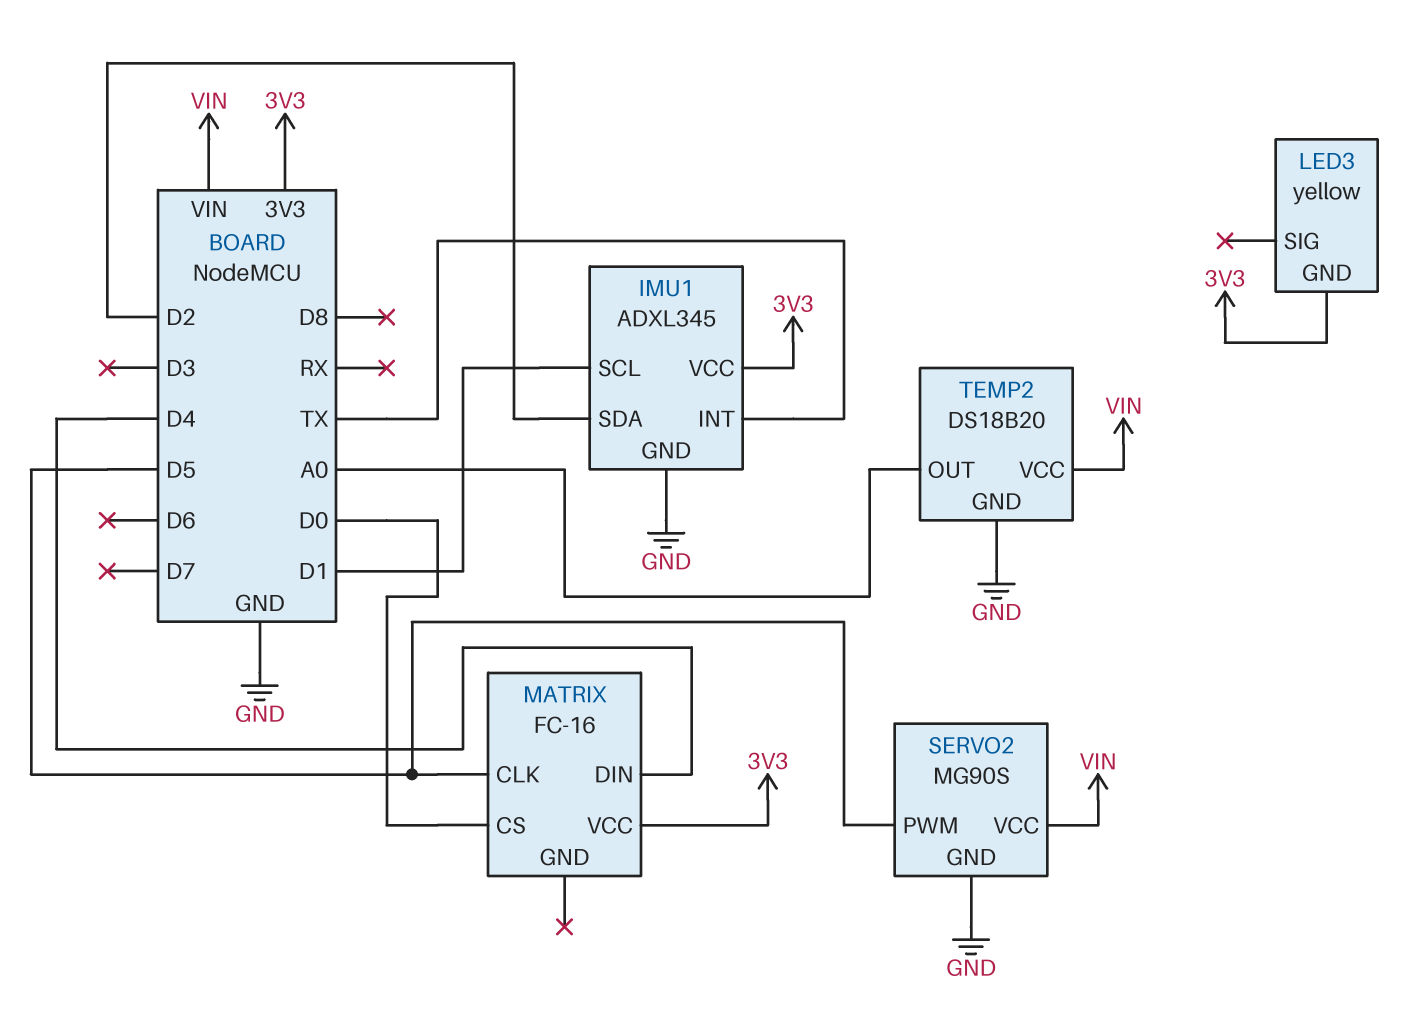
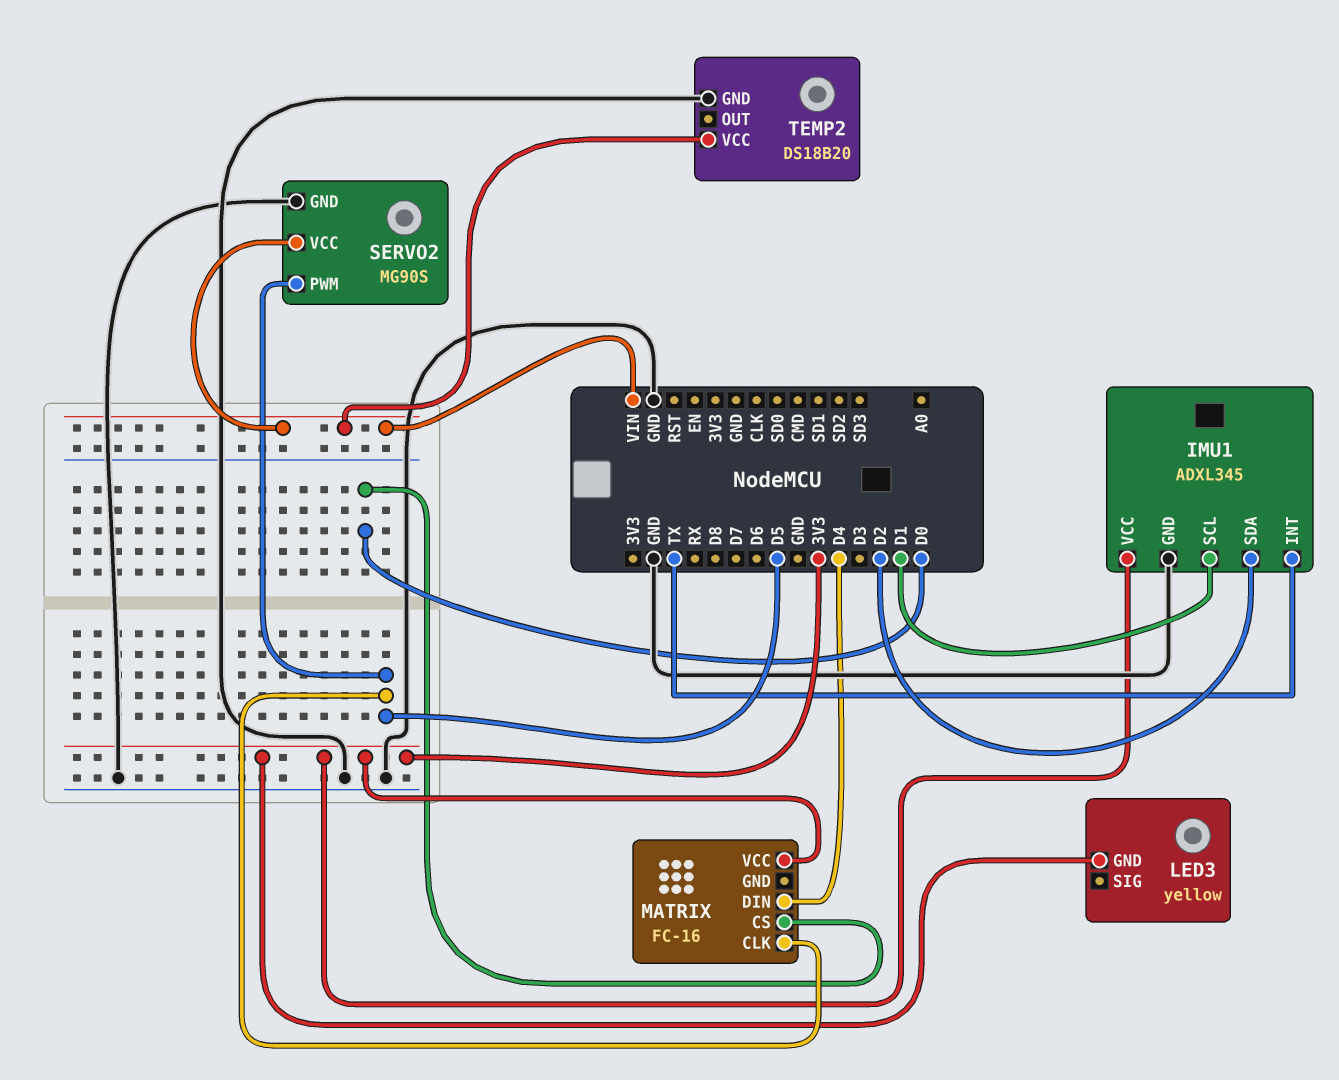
TEMP2 pin OUT: A0 -> none

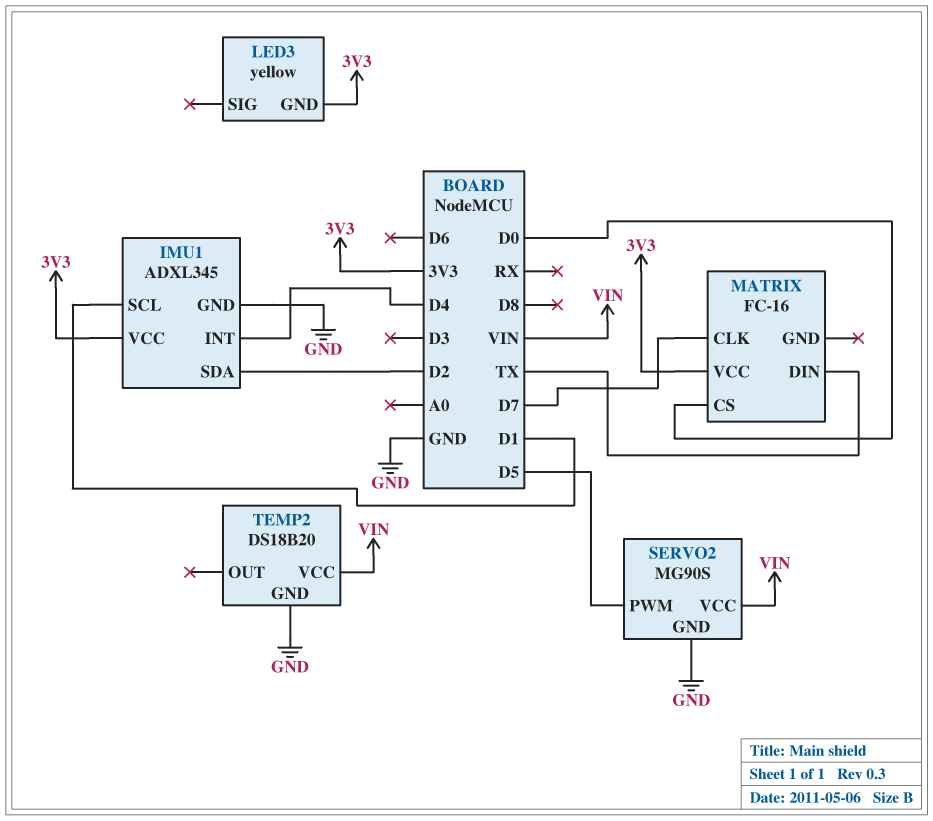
IMU1 pin INT: TX -> D4
MATRIX pin CLK: D5 -> D7
MATRIX pin DIN: D4 -> TX

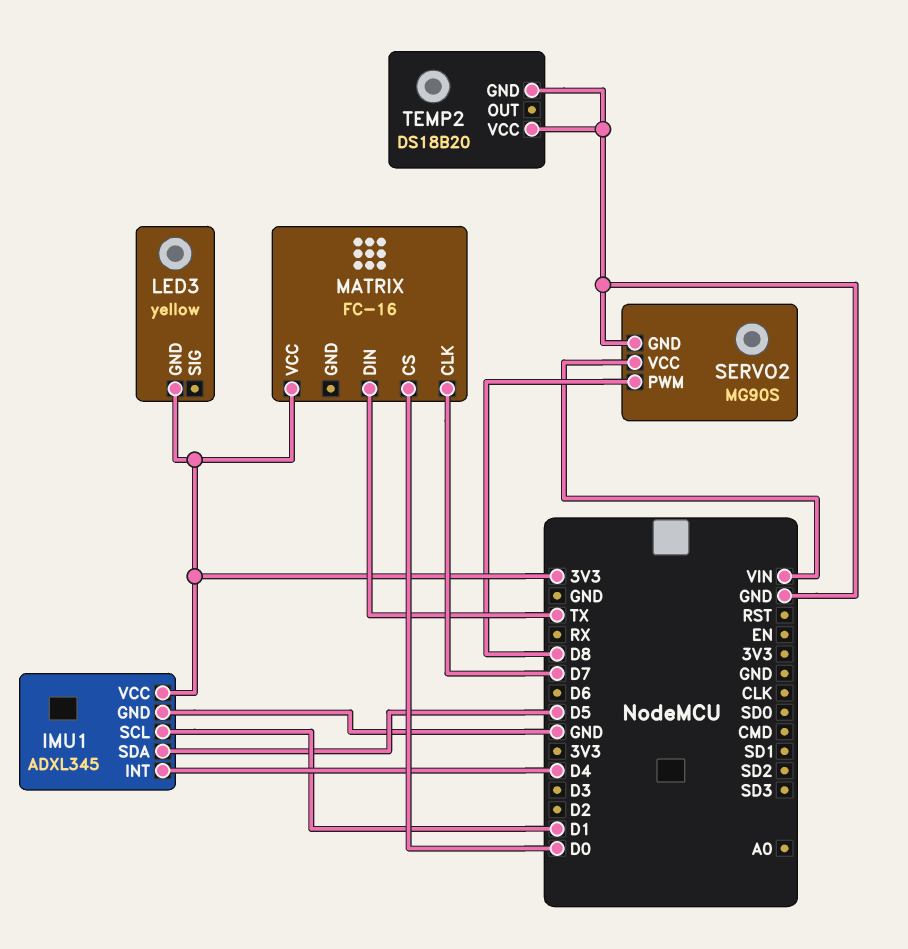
IMU1 pin SDA: D2 -> D5
SERVO2 pin PWM: D5 -> D8
TEMP2 pin VCC: VIN -> GND

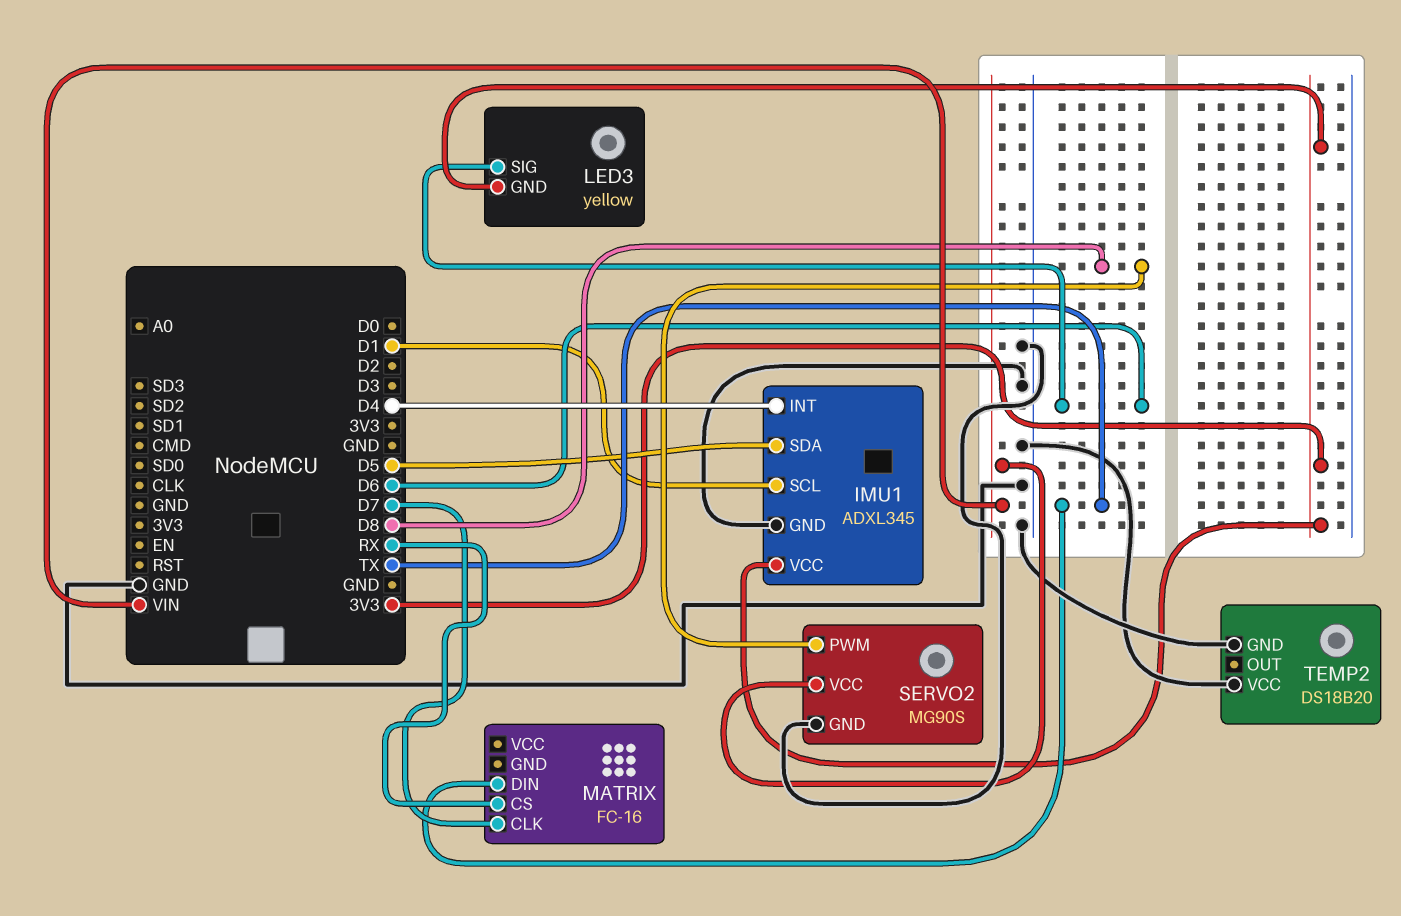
LED3 pin SIG: none -> D6
MATRIX pin CS: D0 -> RX
MATRIX pin VCC: 3V3 -> none

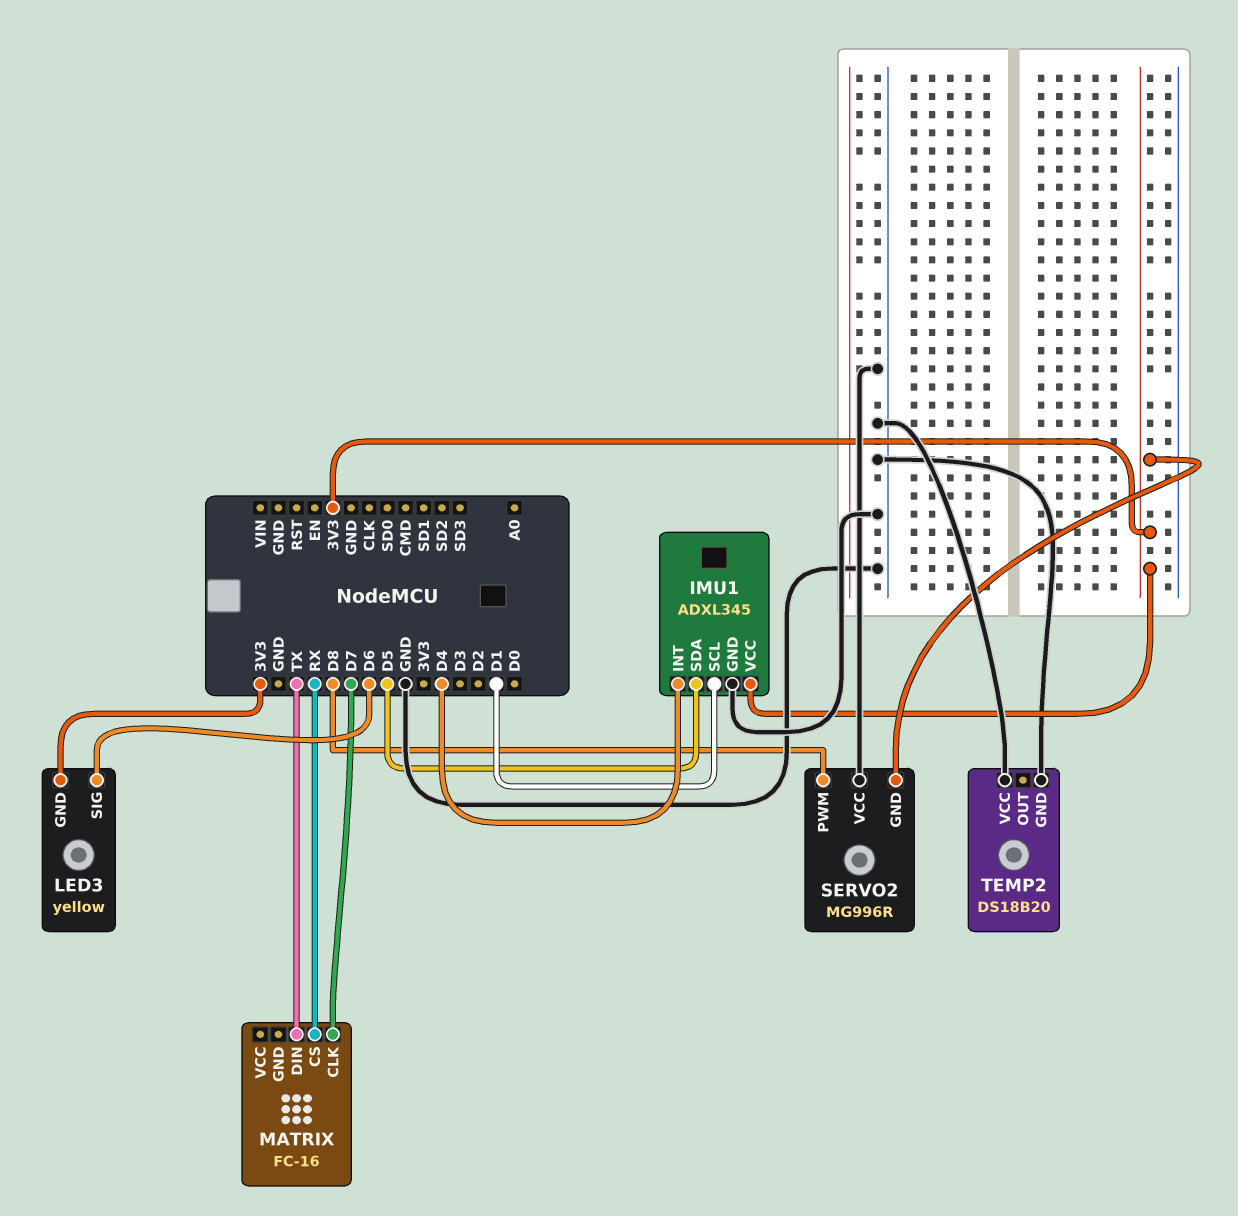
SERVO2: MG90S -> MG996R
SERVO2 pin GND: GND -> 3V3
SERVO2 pin VCC: VIN -> GND

